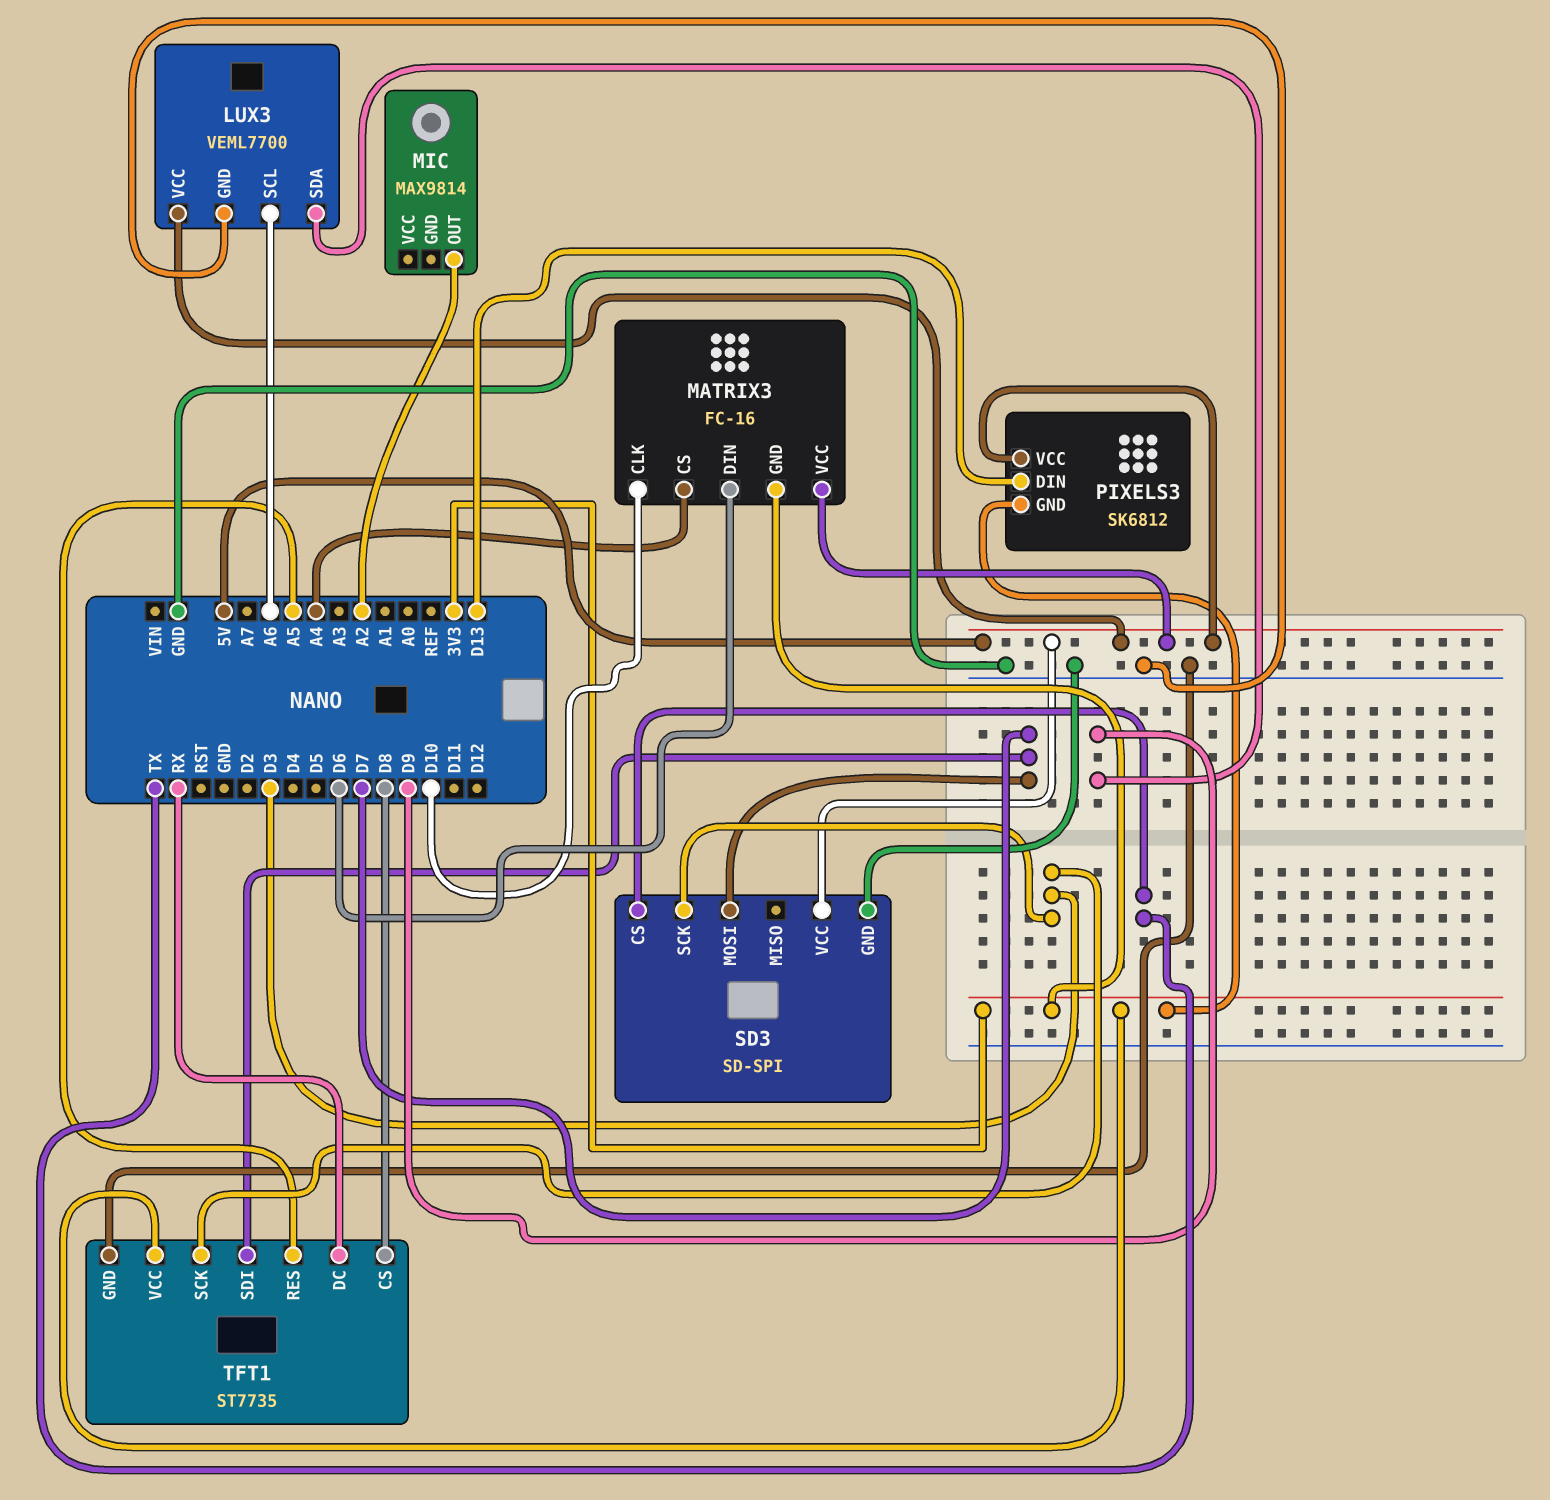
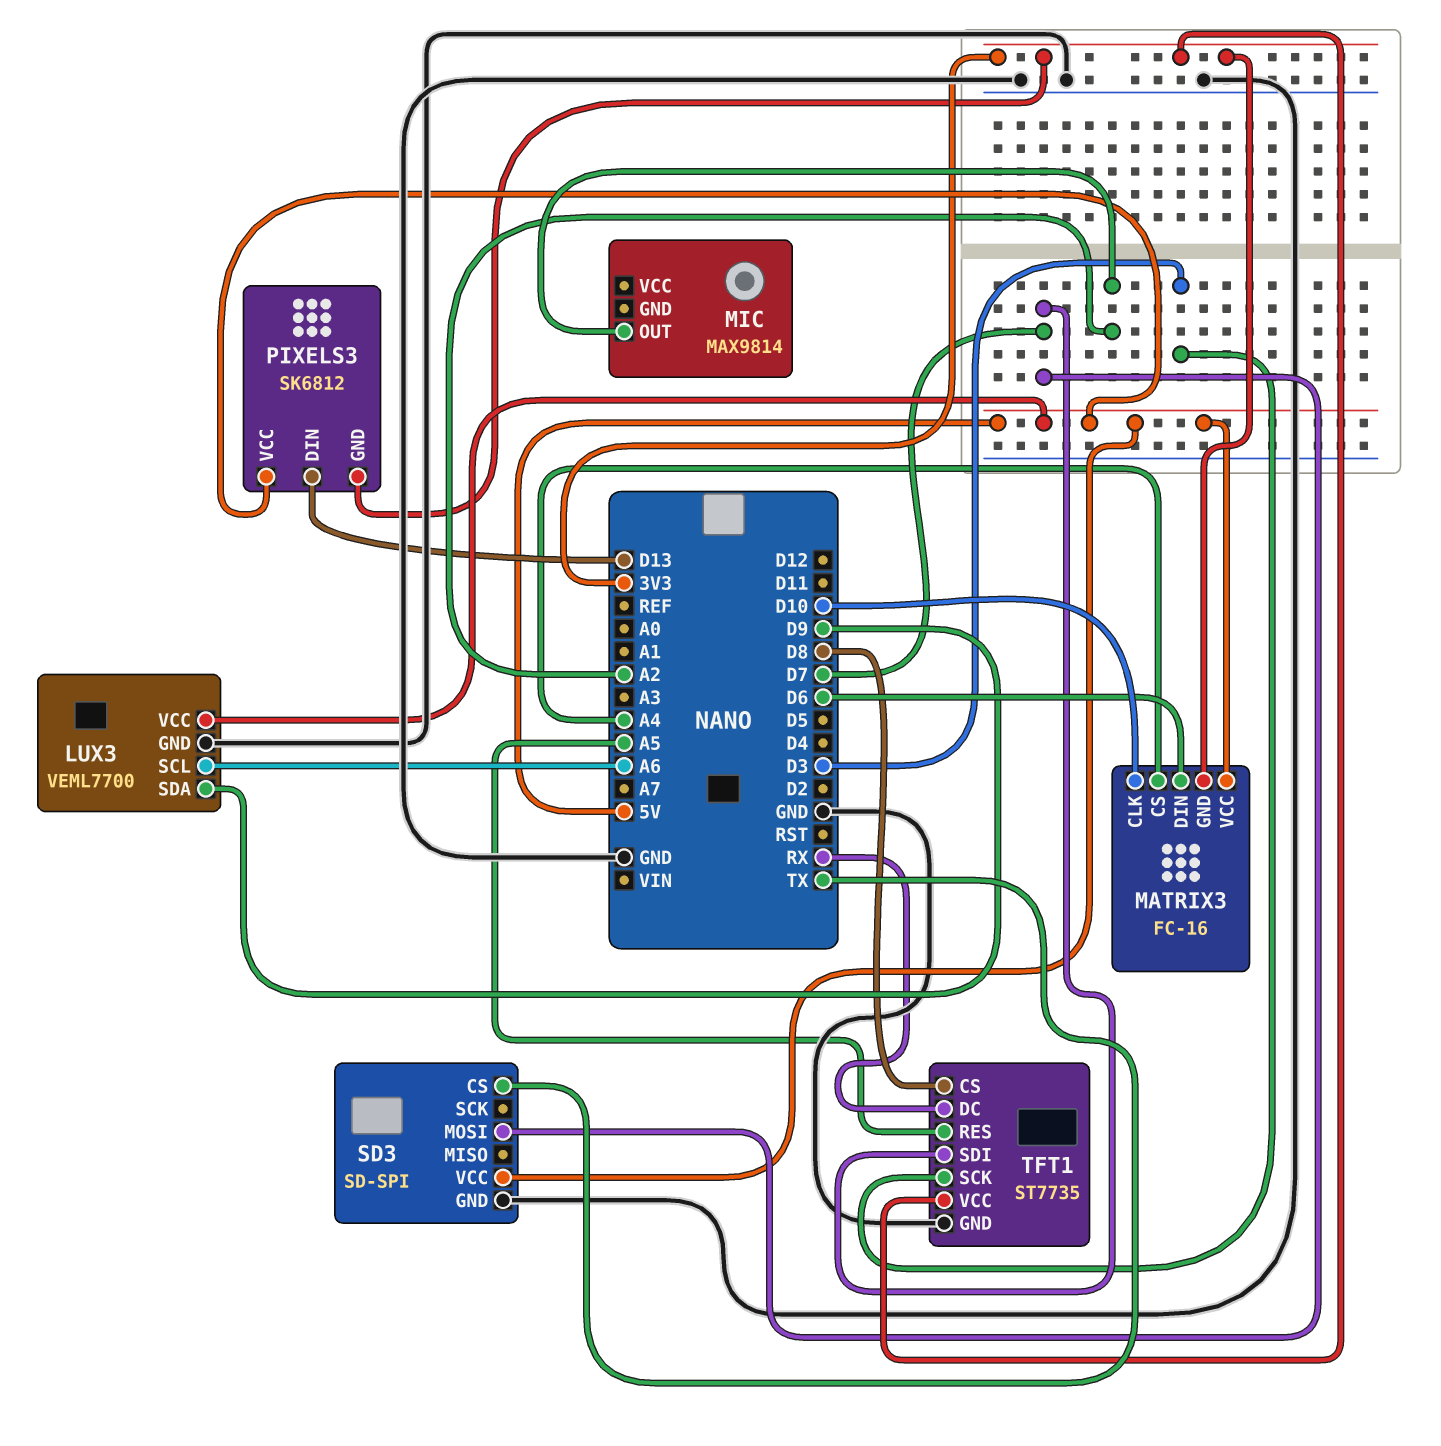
SD3 pin SCK: D3 -> none

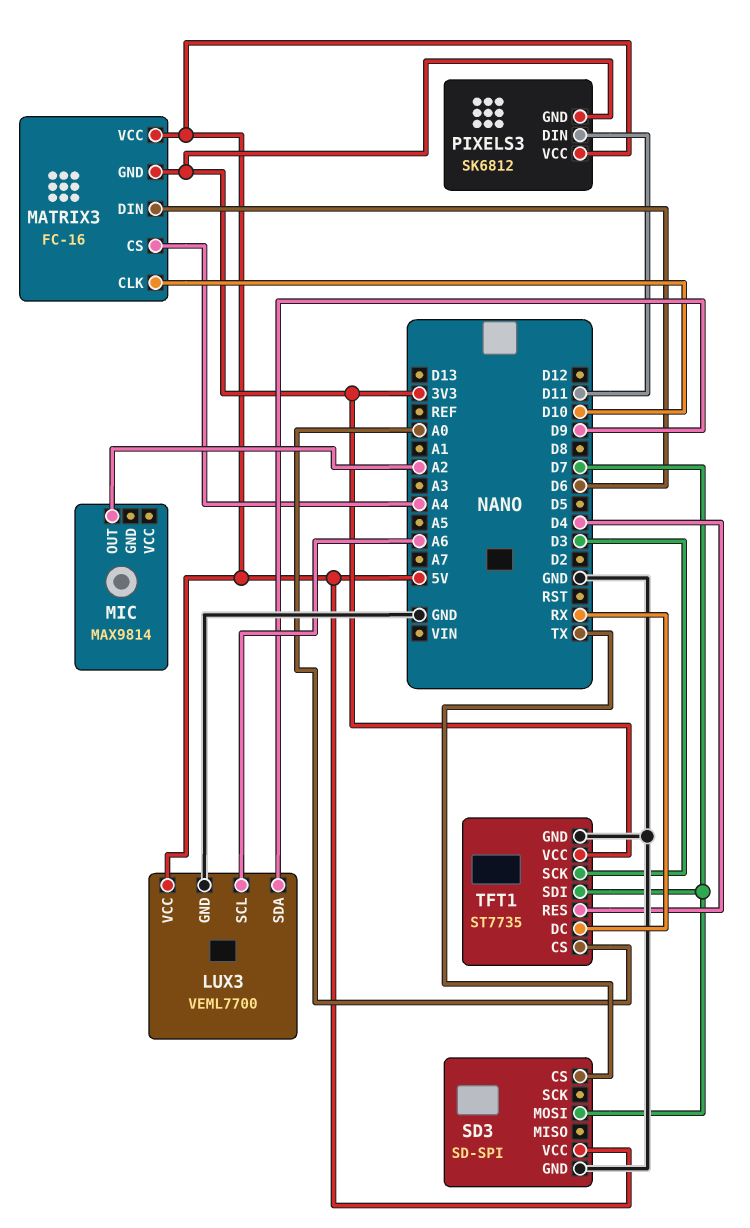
PIXELS3 pin DIN: D13 -> D11
TFT1 pin CS: D8 -> A0
TFT1 pin RES: A5 -> D4

